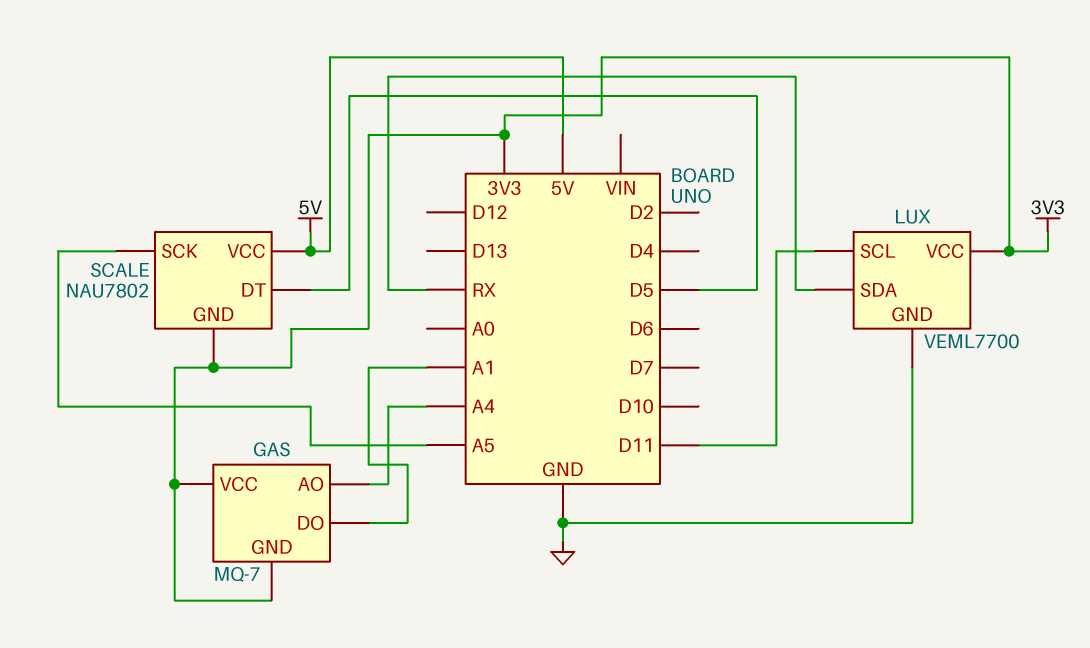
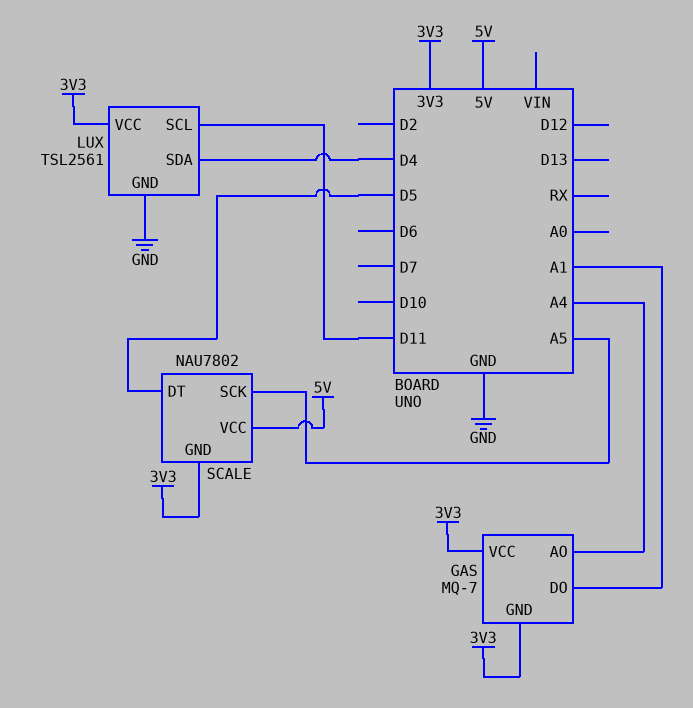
LUX: VEML7700 -> TSL2561
LUX pin SDA: RX -> D4

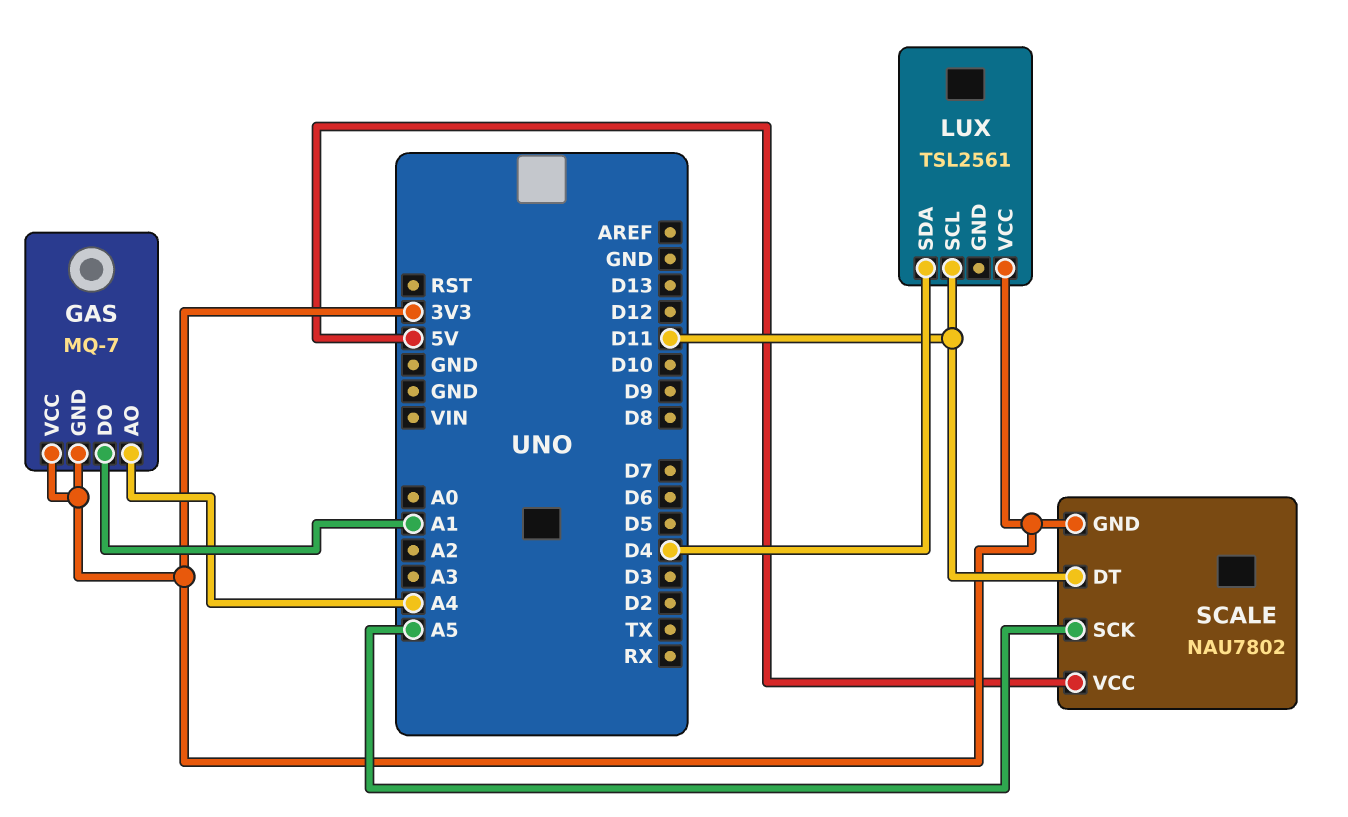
LUX pin GND: GND -> none
SCALE pin DT: D5 -> D11

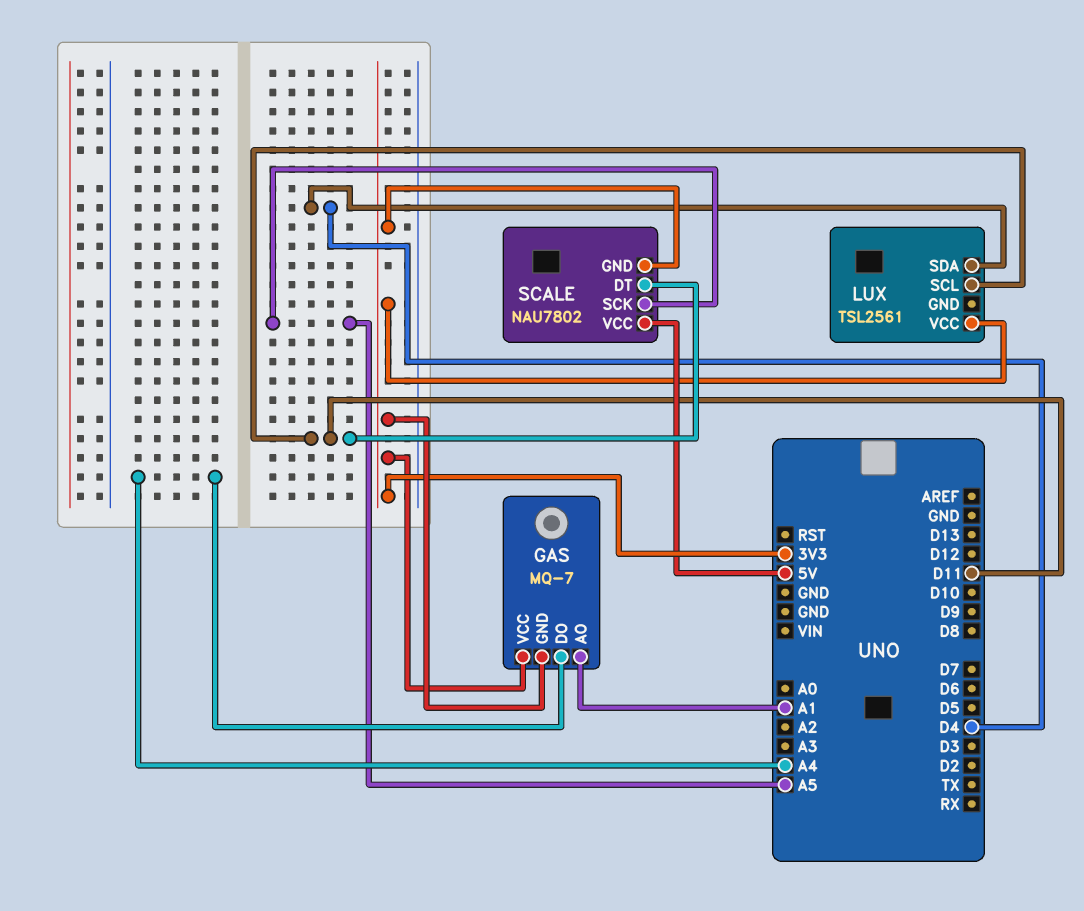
GAS pin AO: A4 -> A1
GAS pin DO: A1 -> A4

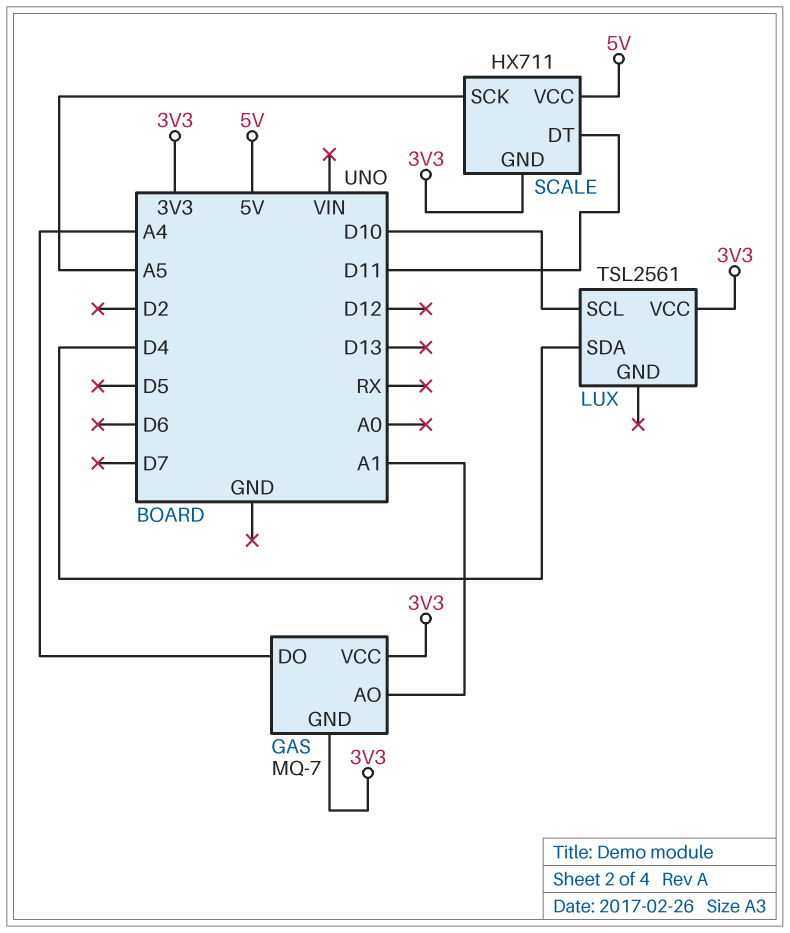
LUX pin SCL: D11 -> D10
SCALE: NAU7802 -> HX711

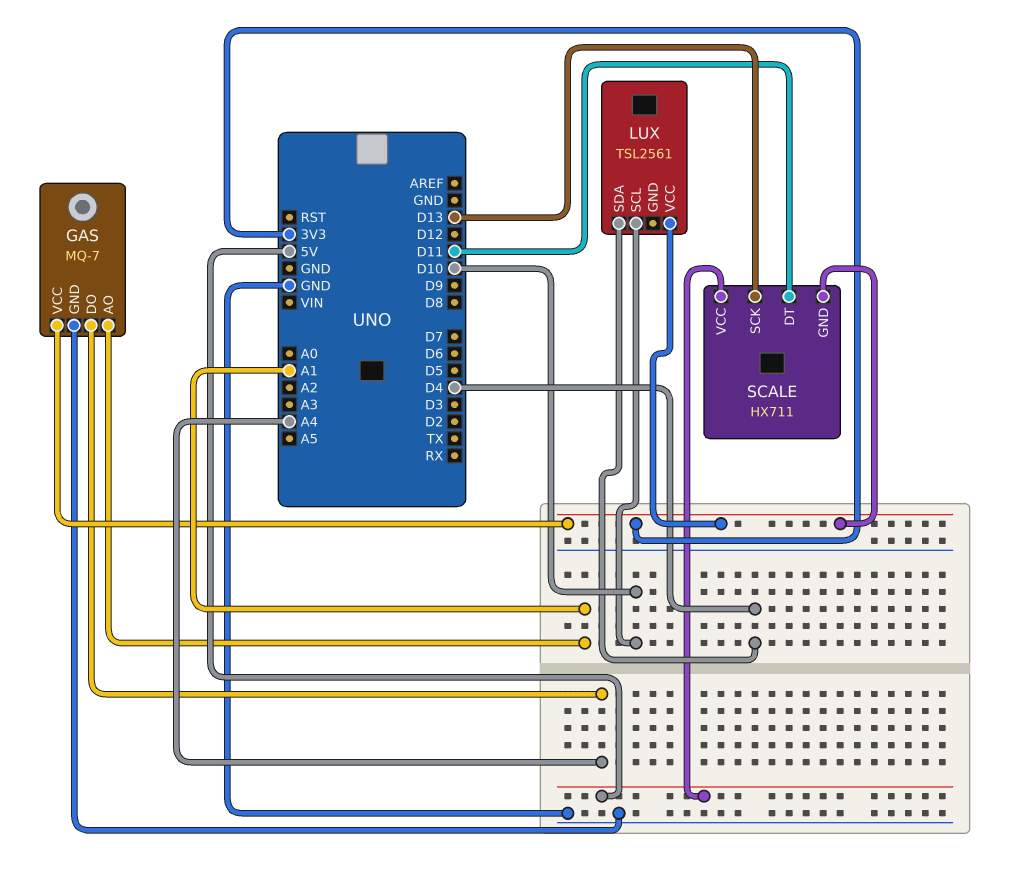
GAS pin GND: 3V3 -> GND
SCALE pin SCK: A5 -> D13

